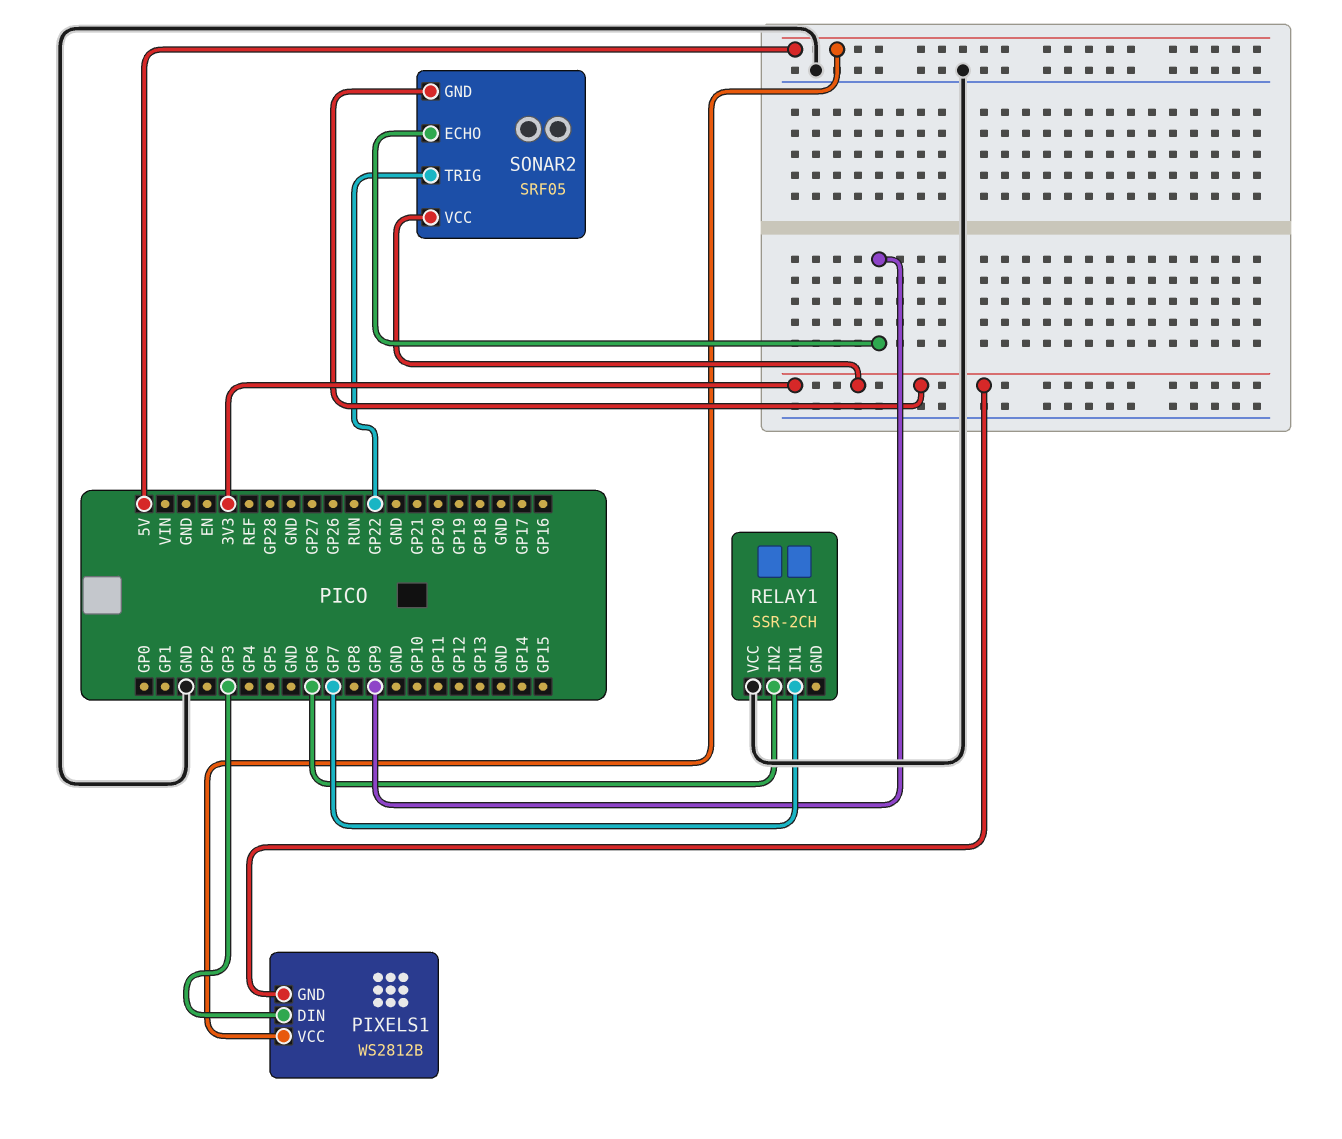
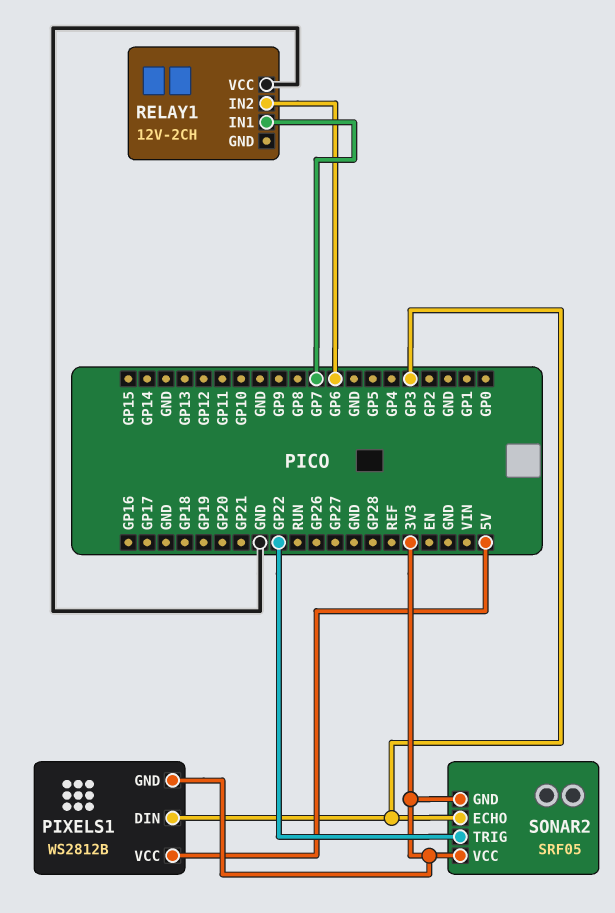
RELAY1: SSR-2CH -> 12V-2CH
SONAR2 pin ECHO: GP9 -> GP3

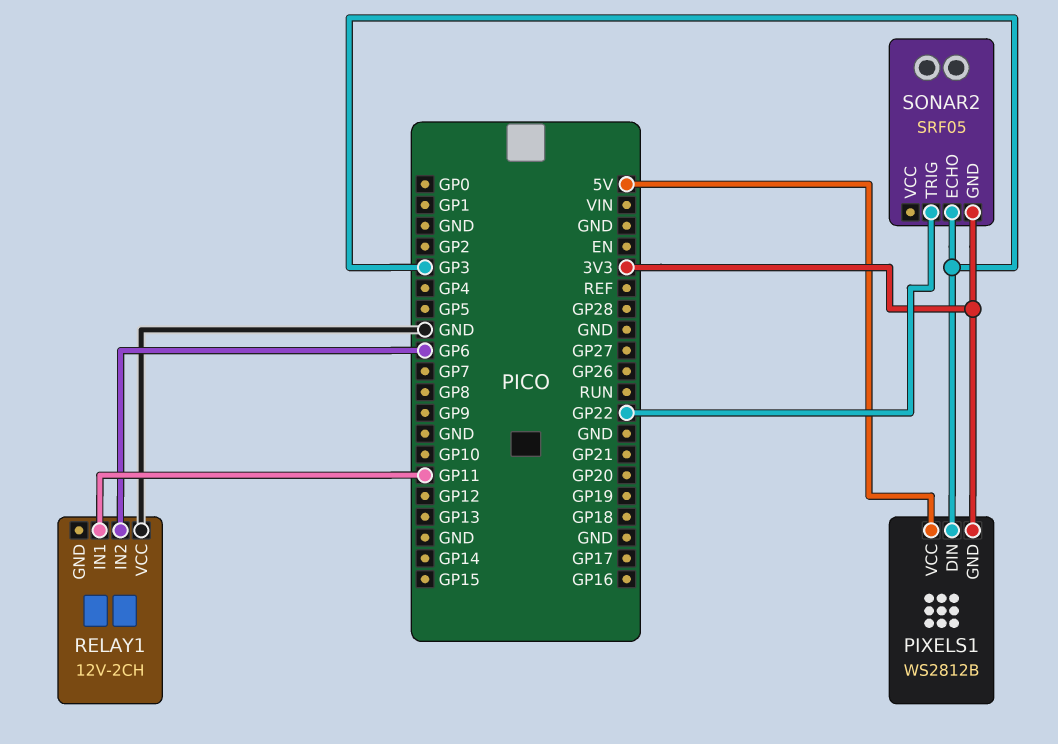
RELAY1 pin IN1: GP7 -> GP11
SONAR2 pin VCC: 3V3 -> none

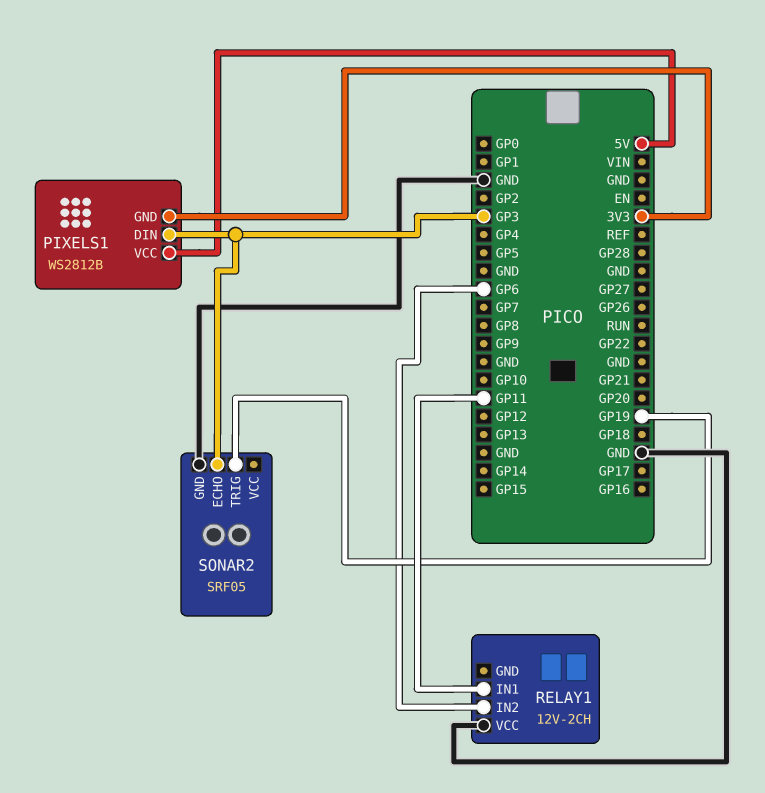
SONAR2 pin GND: 3V3 -> GND
SONAR2 pin TRIG: GP22 -> GP19

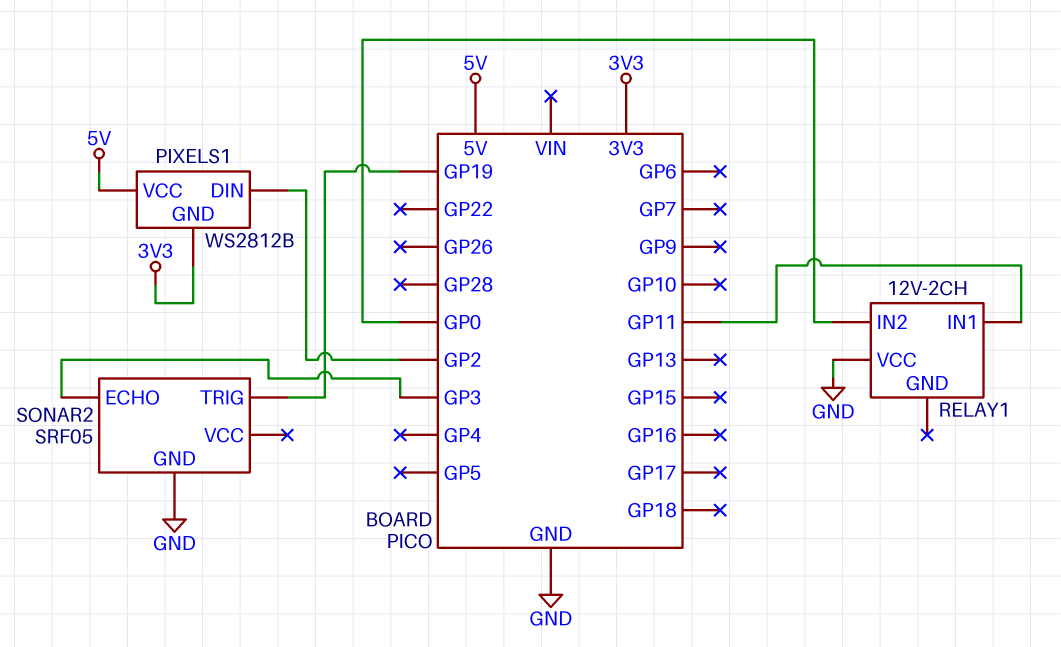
PIXELS1 pin DIN: GP3 -> GP2
RELAY1 pin IN2: GP6 -> GP0

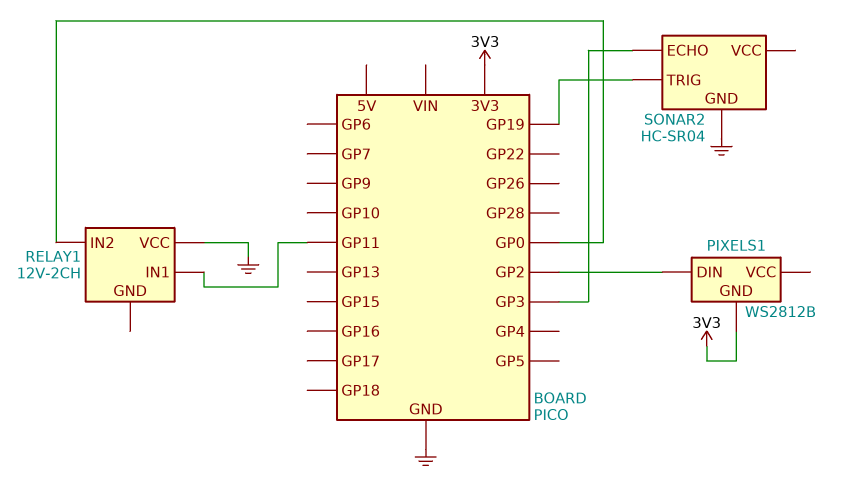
PIXELS1 pin VCC: 5V -> none
SONAR2: SRF05 -> HC-SR04

